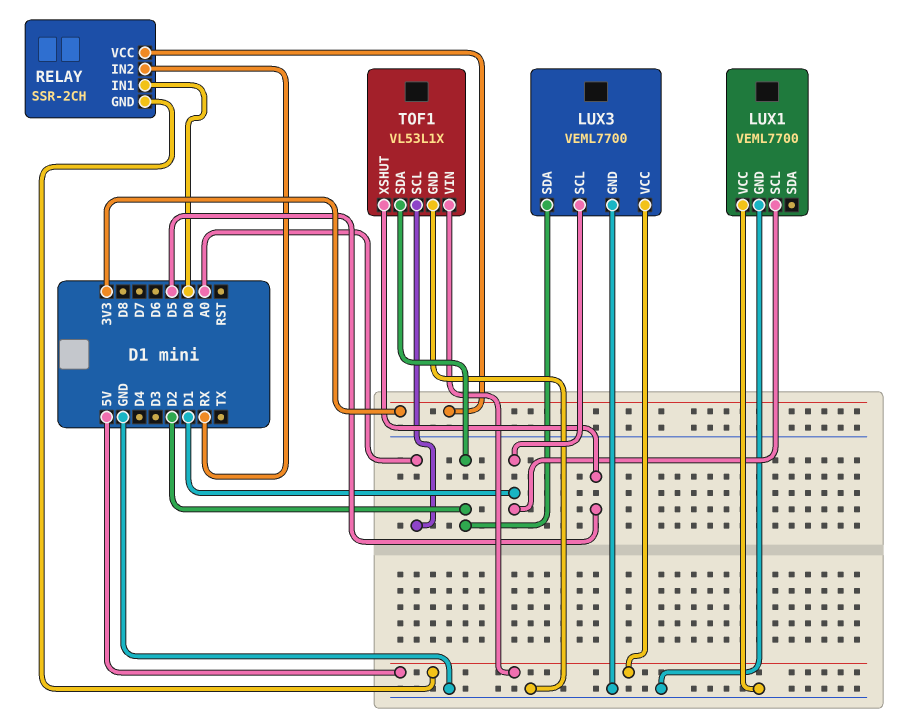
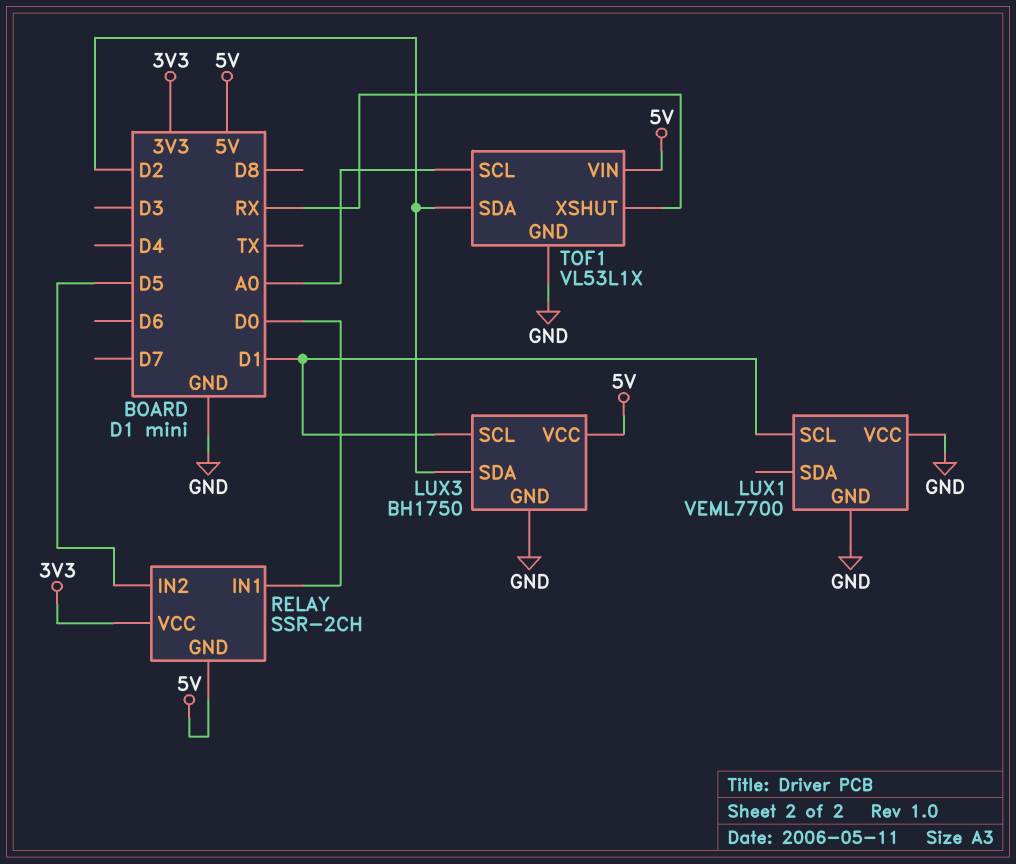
LUX3: VEML7700 -> BH1750
RELAY pin IN2: RX -> D5
TOF1 pin XSHUT: D5 -> RX

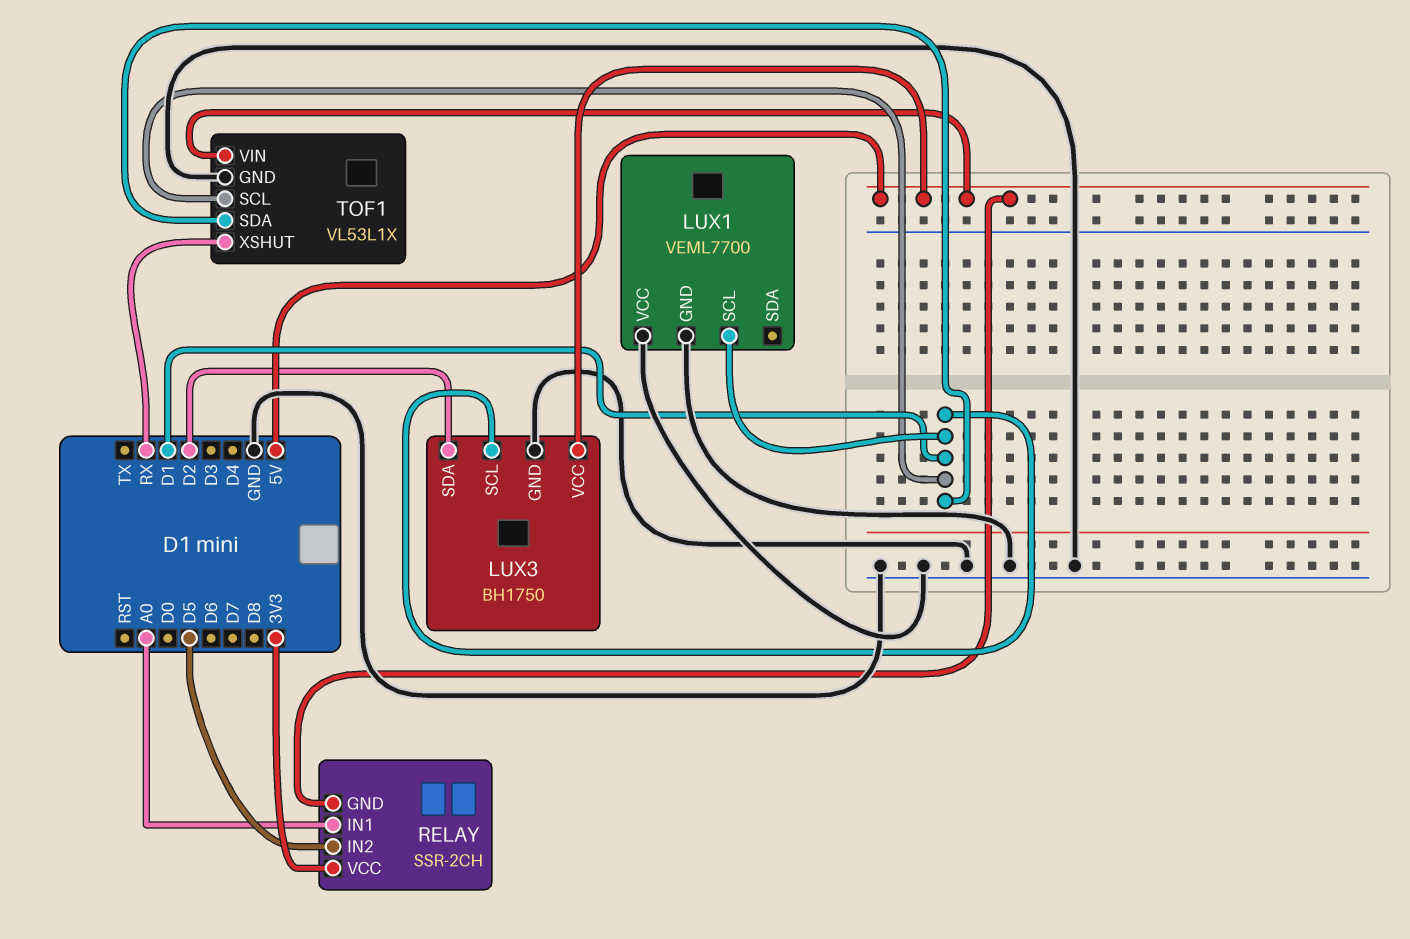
RELAY pin IN1: D0 -> A0
TOF1 pin SCL: A0 -> D1
TOF1 pin SDA: D2 -> D1

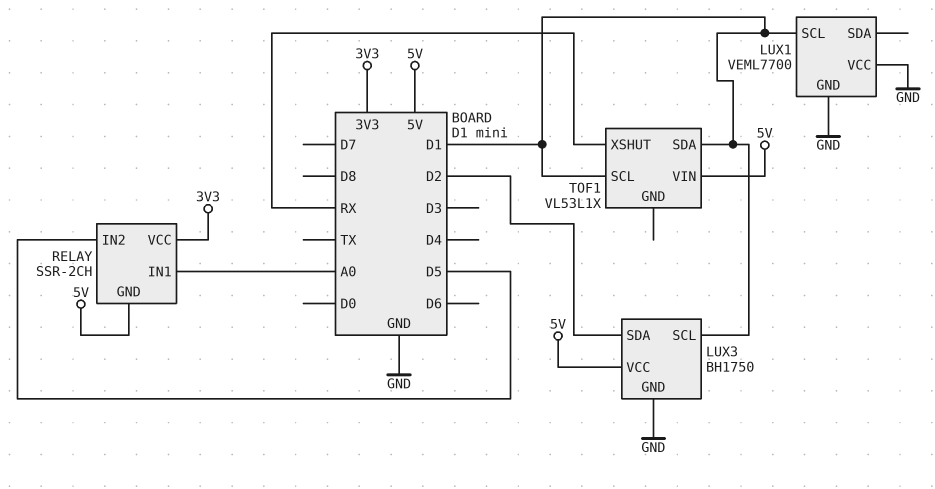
TOF1 pin GND: GND -> none

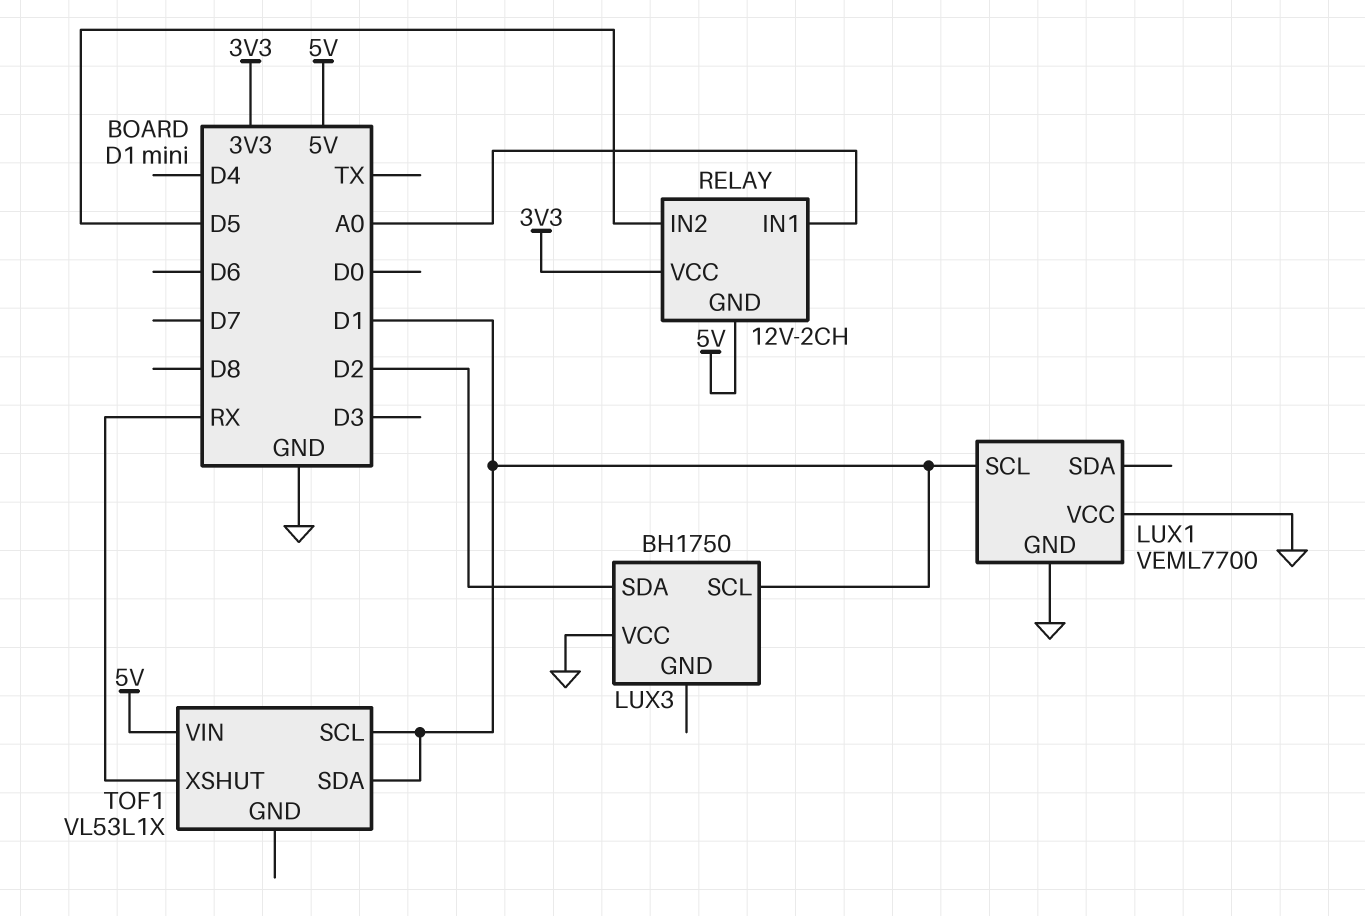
LUX3 pin GND: GND -> none
LUX3 pin VCC: 5V -> GND
RELAY: SSR-2CH -> 12V-2CH

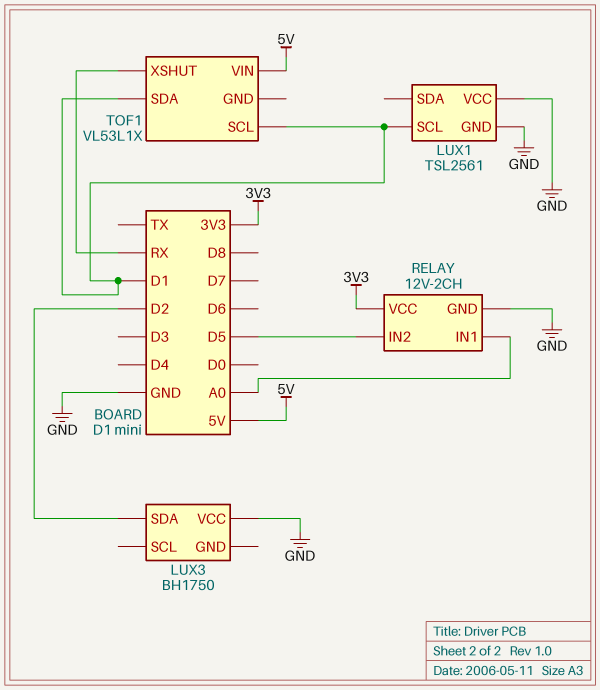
LUX1: VEML7700 -> TSL2561
LUX3 pin SCL: D1 -> none
RELAY pin GND: 5V -> GND

